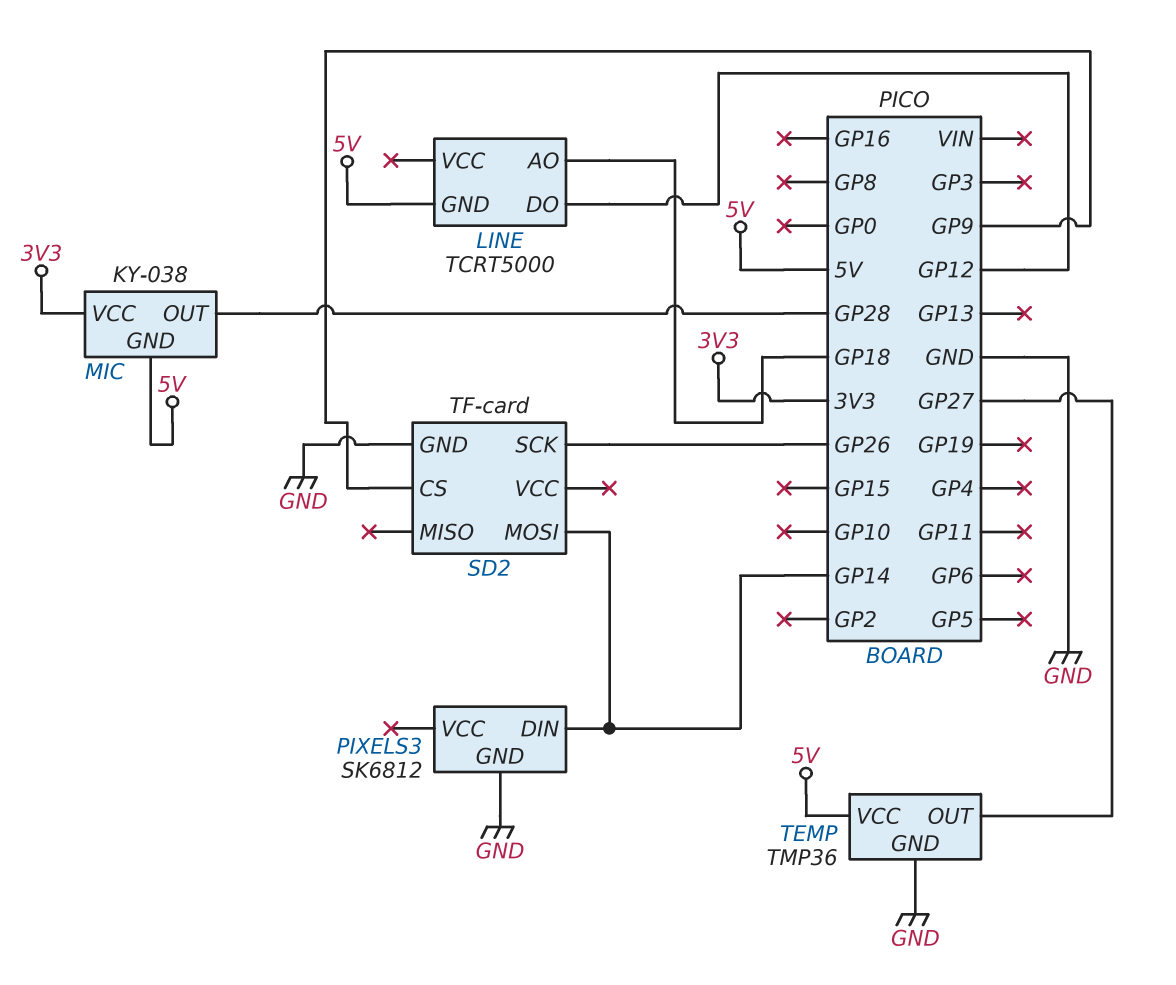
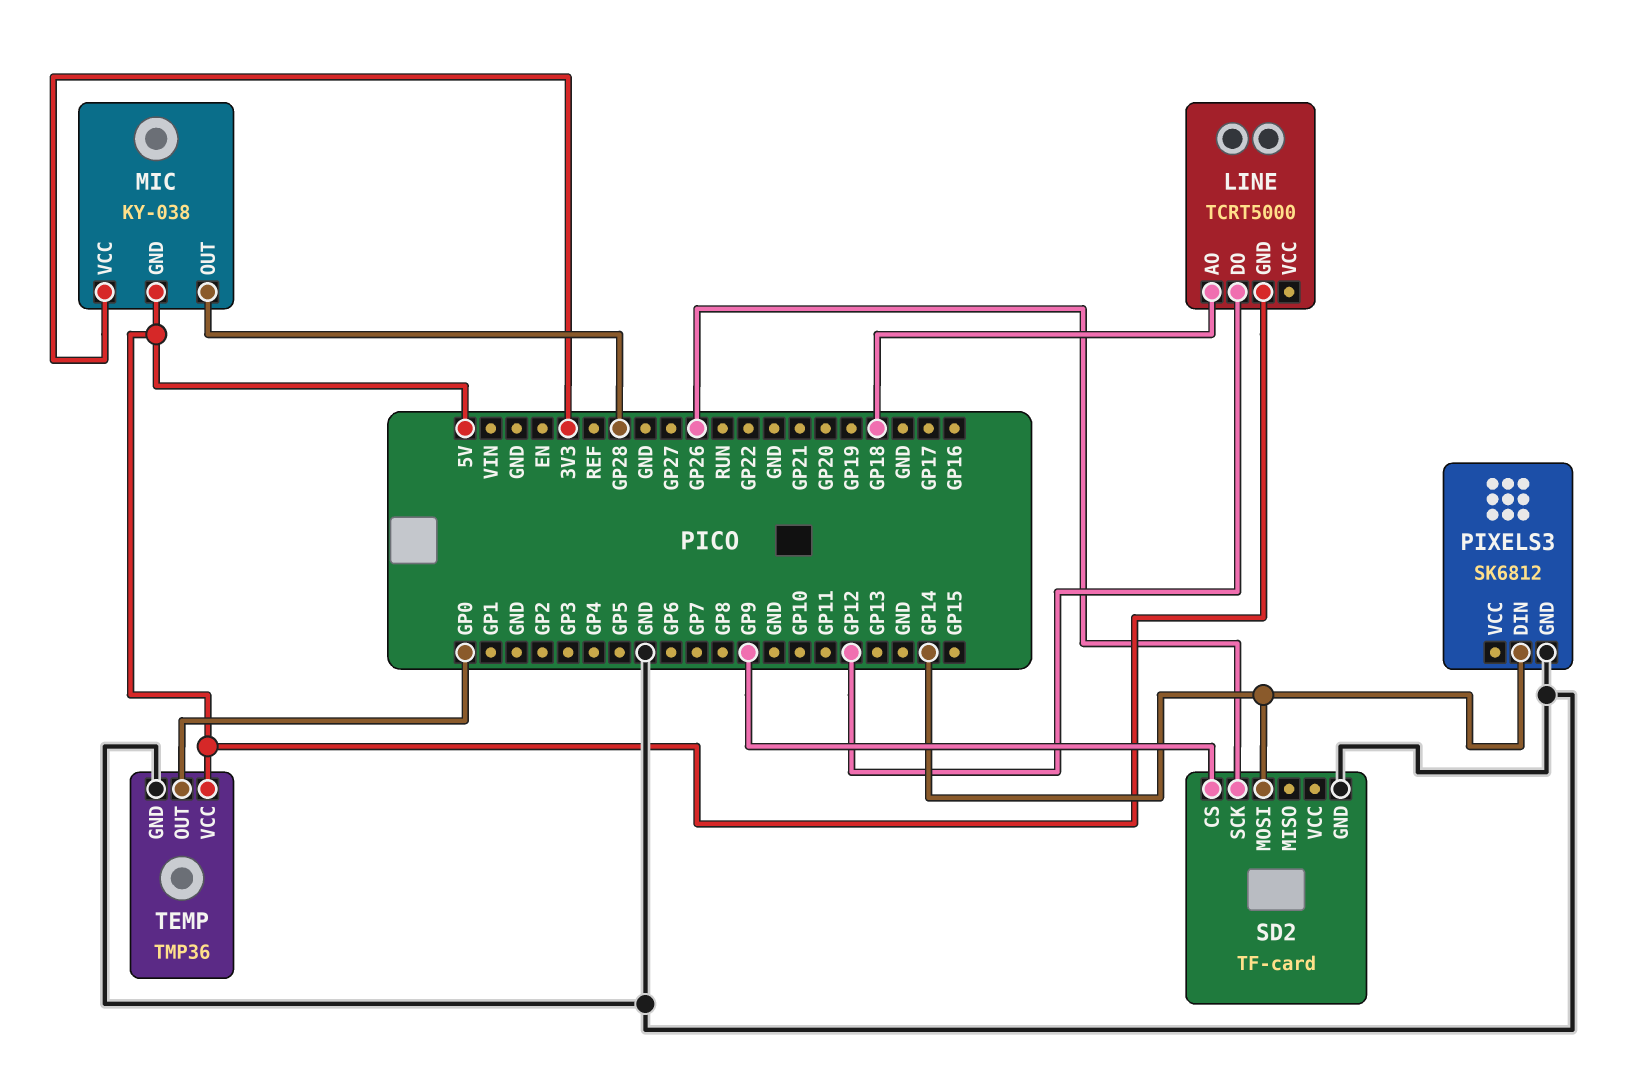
TEMP pin OUT: GP27 -> GP0

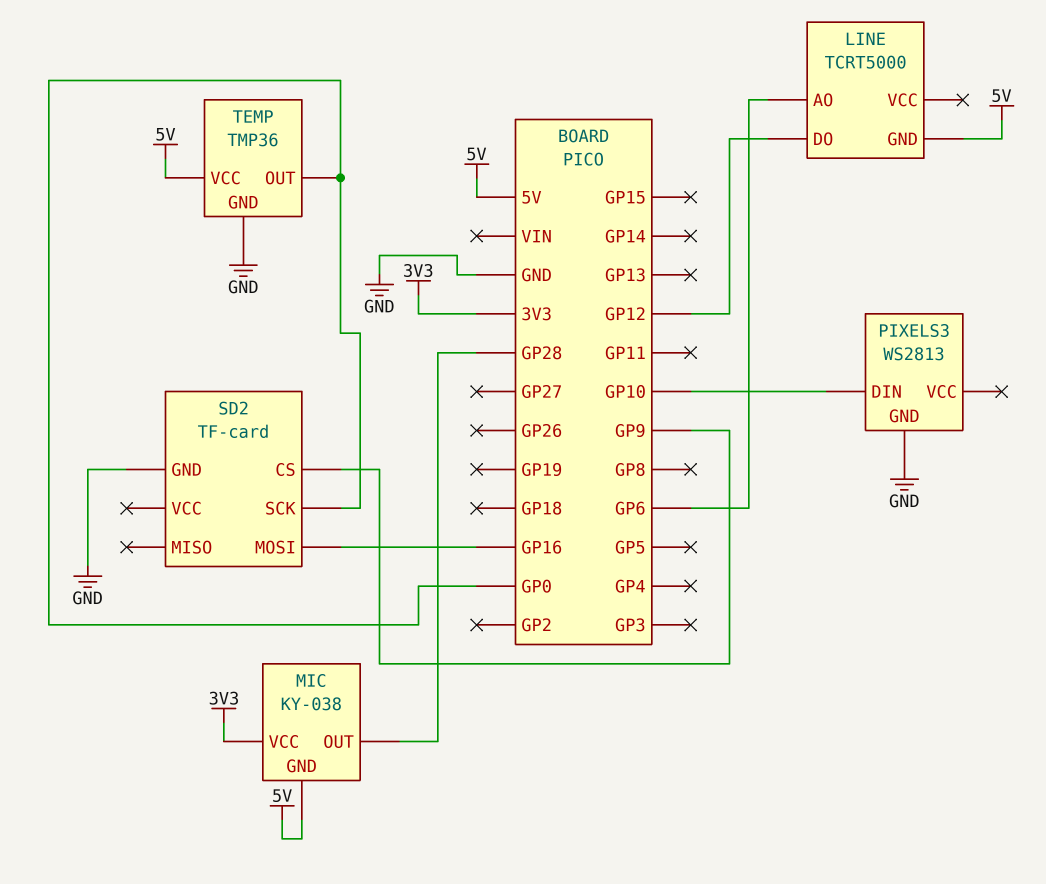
LINE pin AO: GP18 -> GP6
PIXELS3: SK6812 -> WS2813
PIXELS3 pin DIN: GP14 -> GP10
SD2 pin MOSI: GP14 -> GP16
SD2 pin SCK: GP26 -> GP0

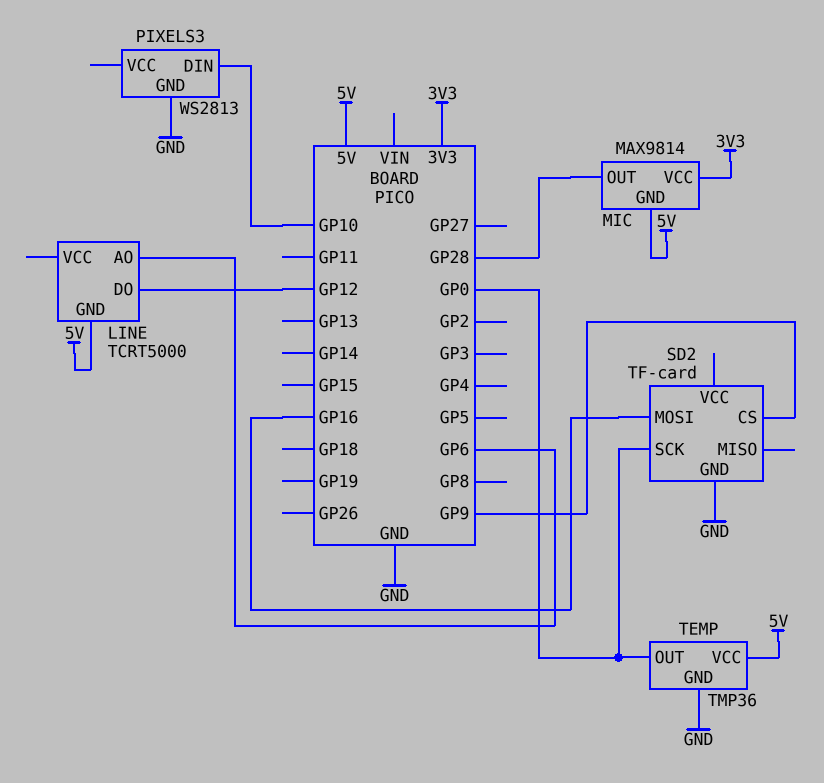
MIC: KY-038 -> MAX9814

